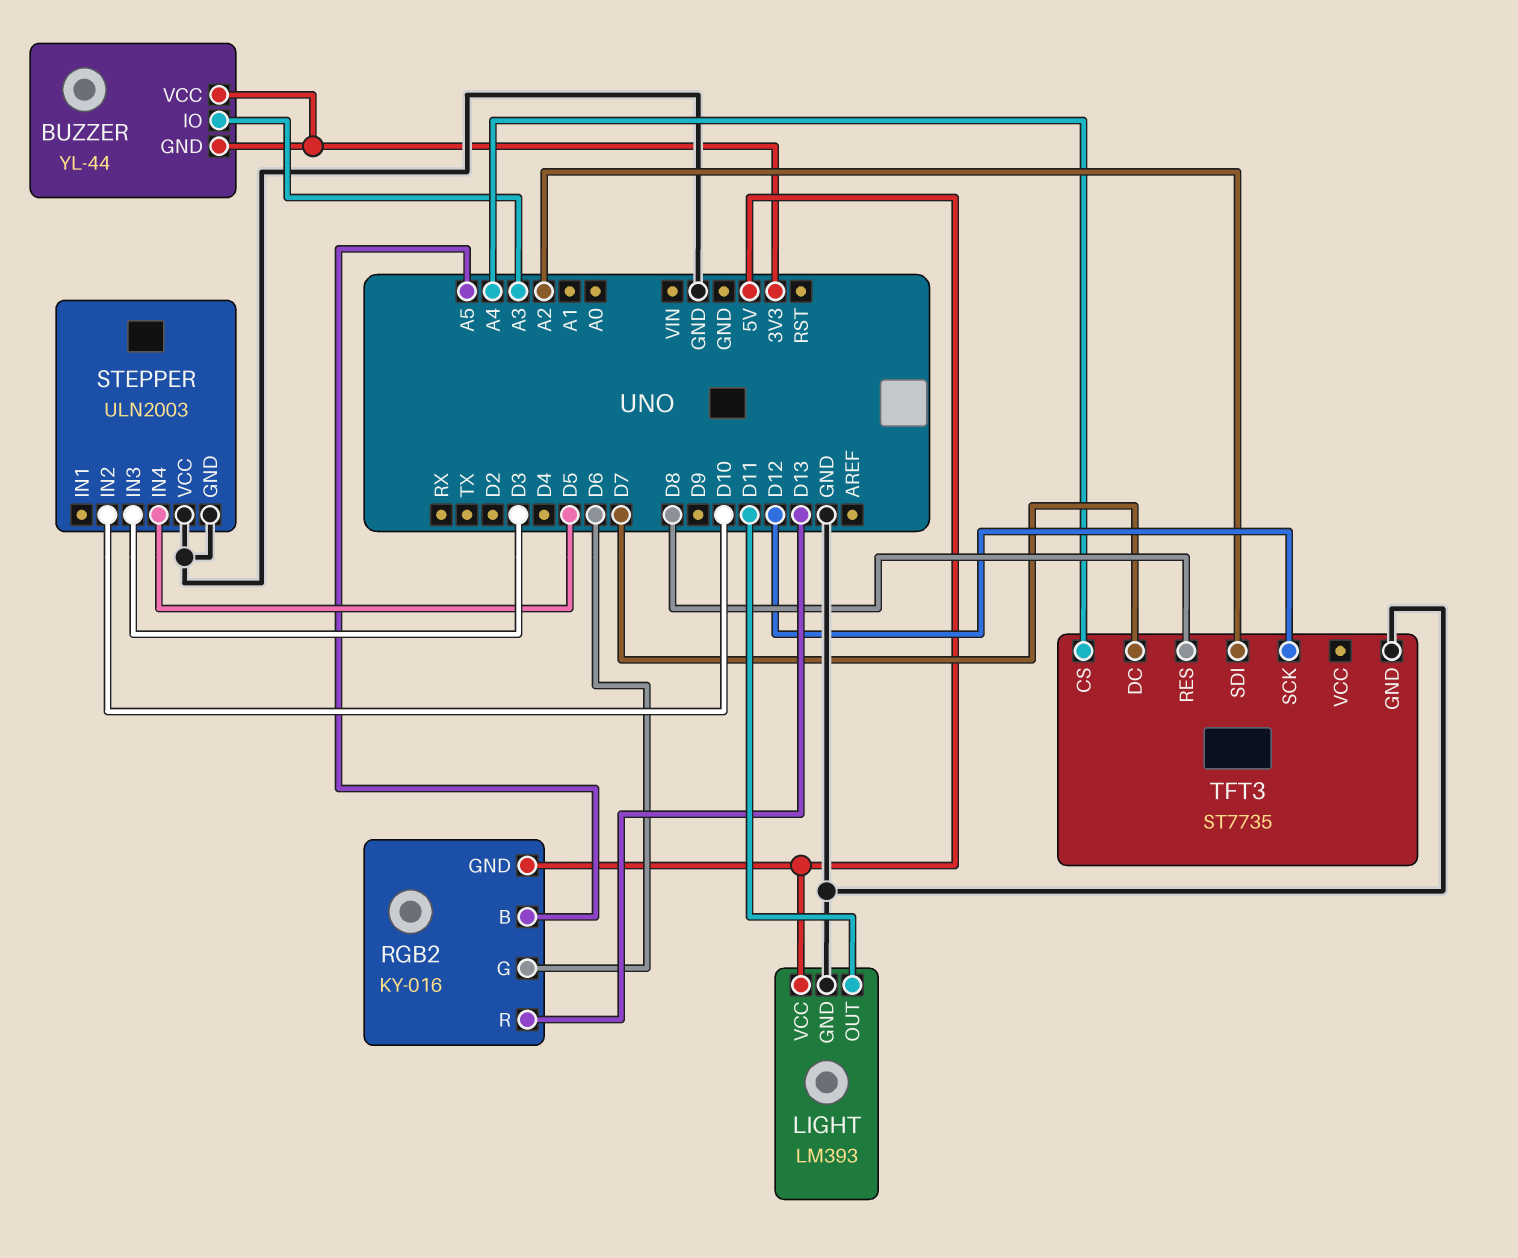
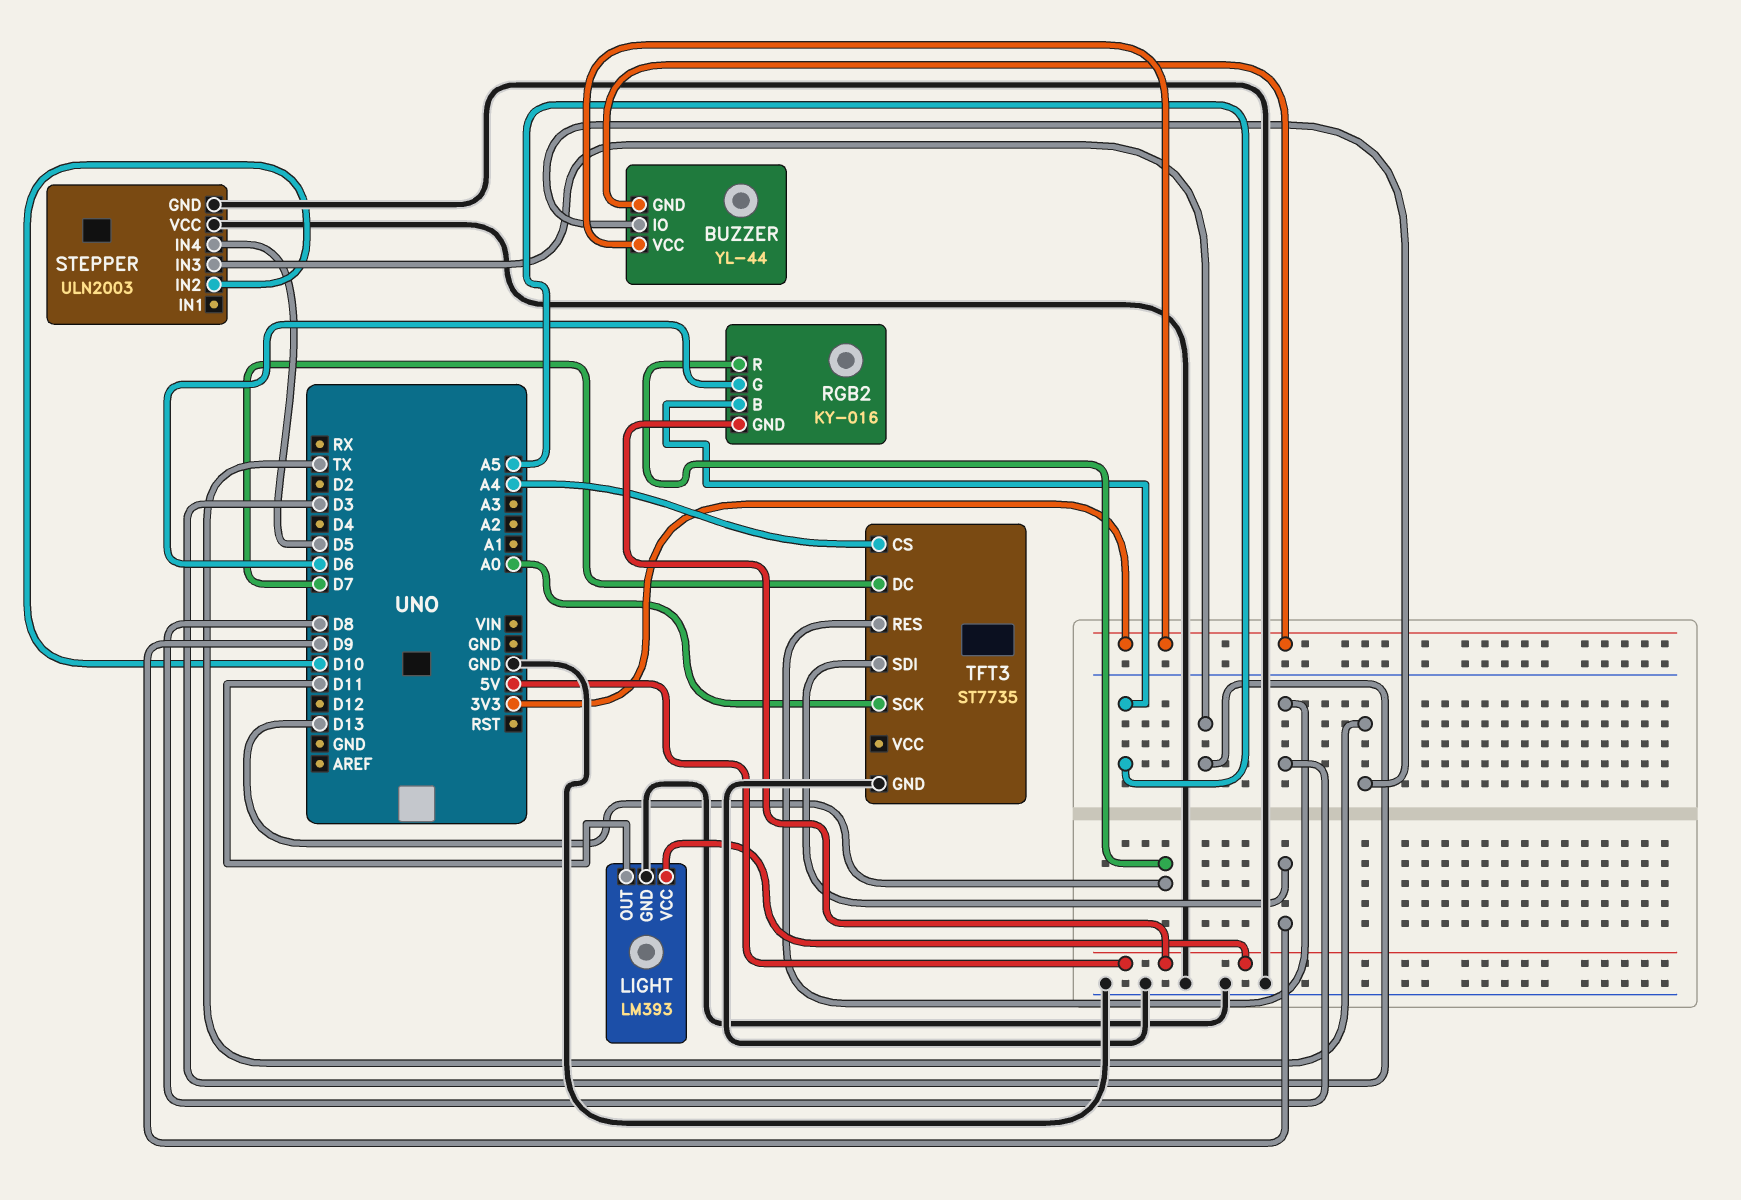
BUZZER pin IO: A3 -> TX
TFT3 pin SCK: D12 -> A0
TFT3 pin SDI: A2 -> D9

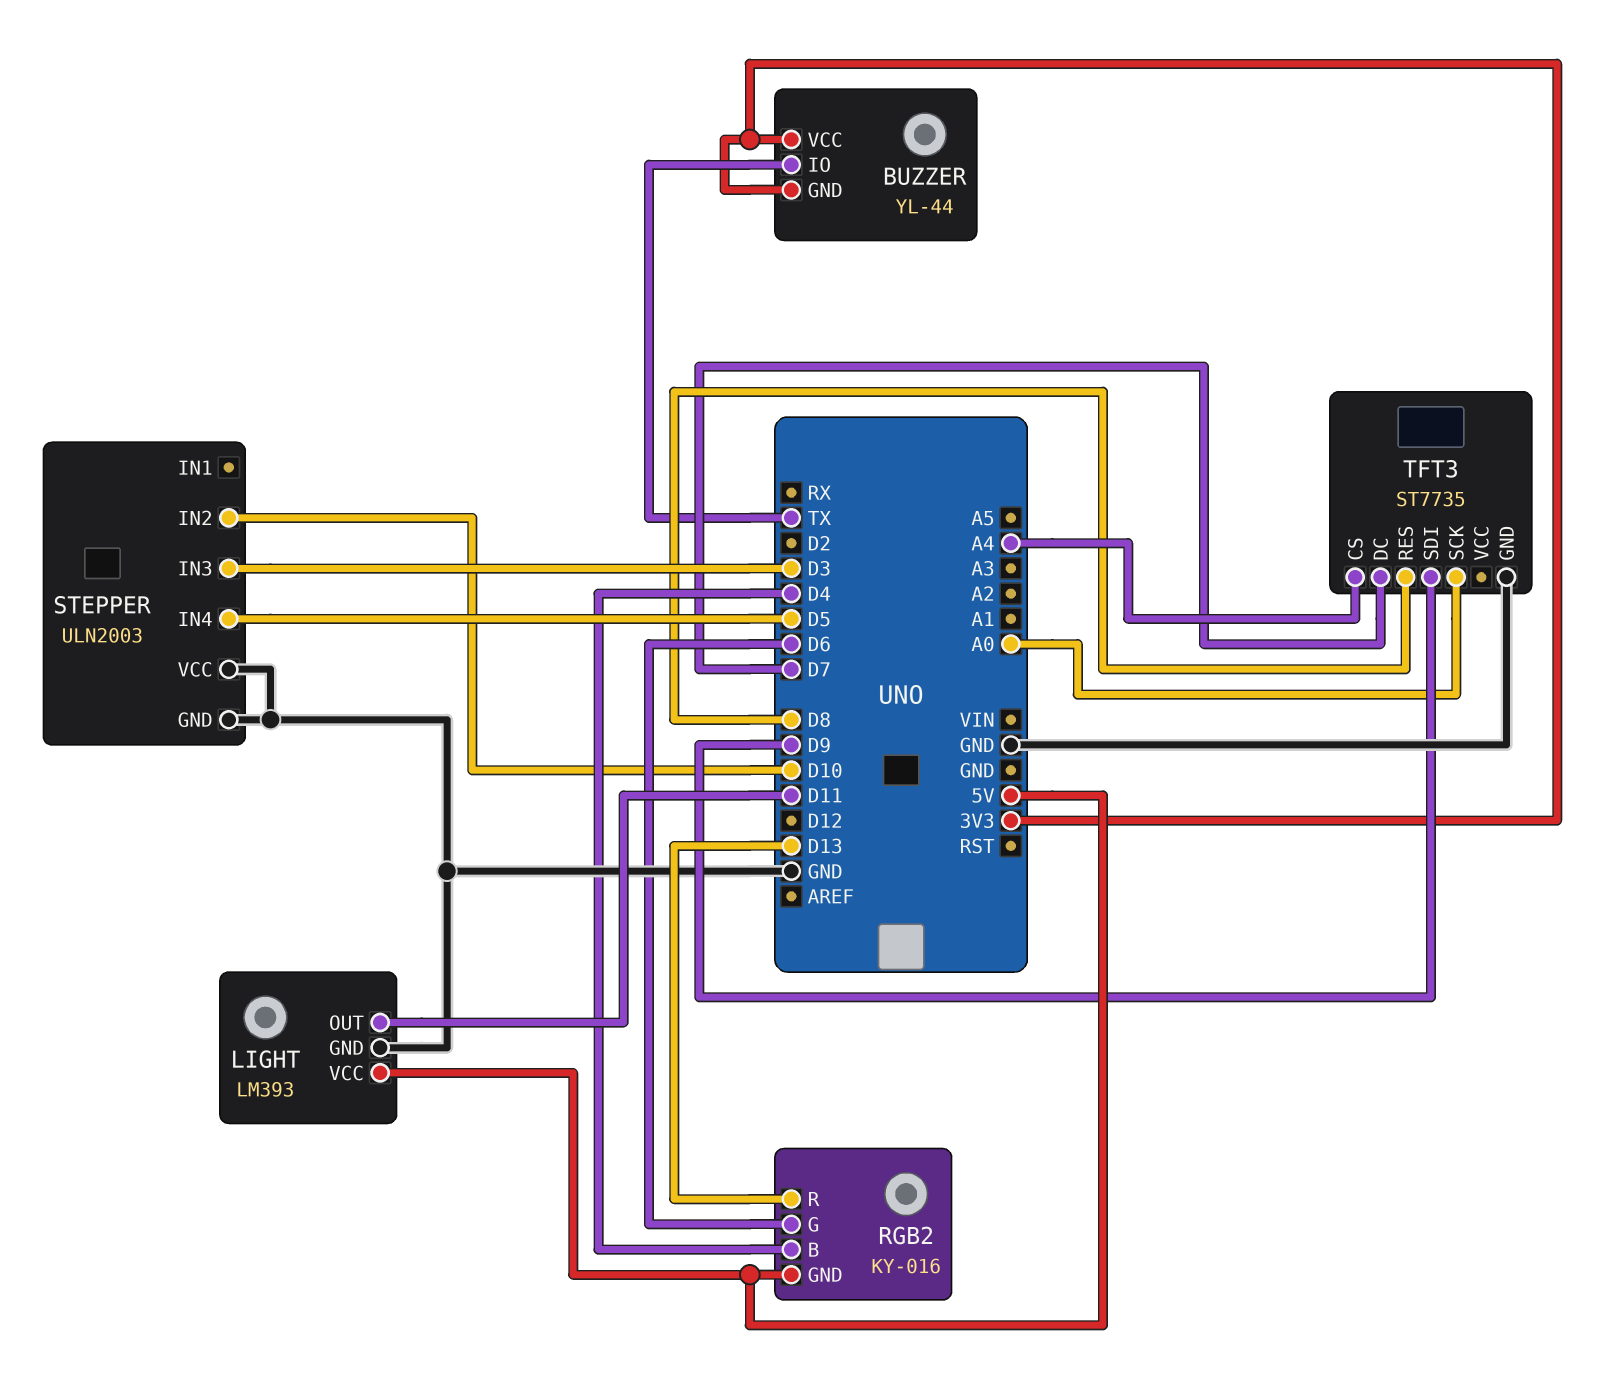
RGB2 pin B: A5 -> D4

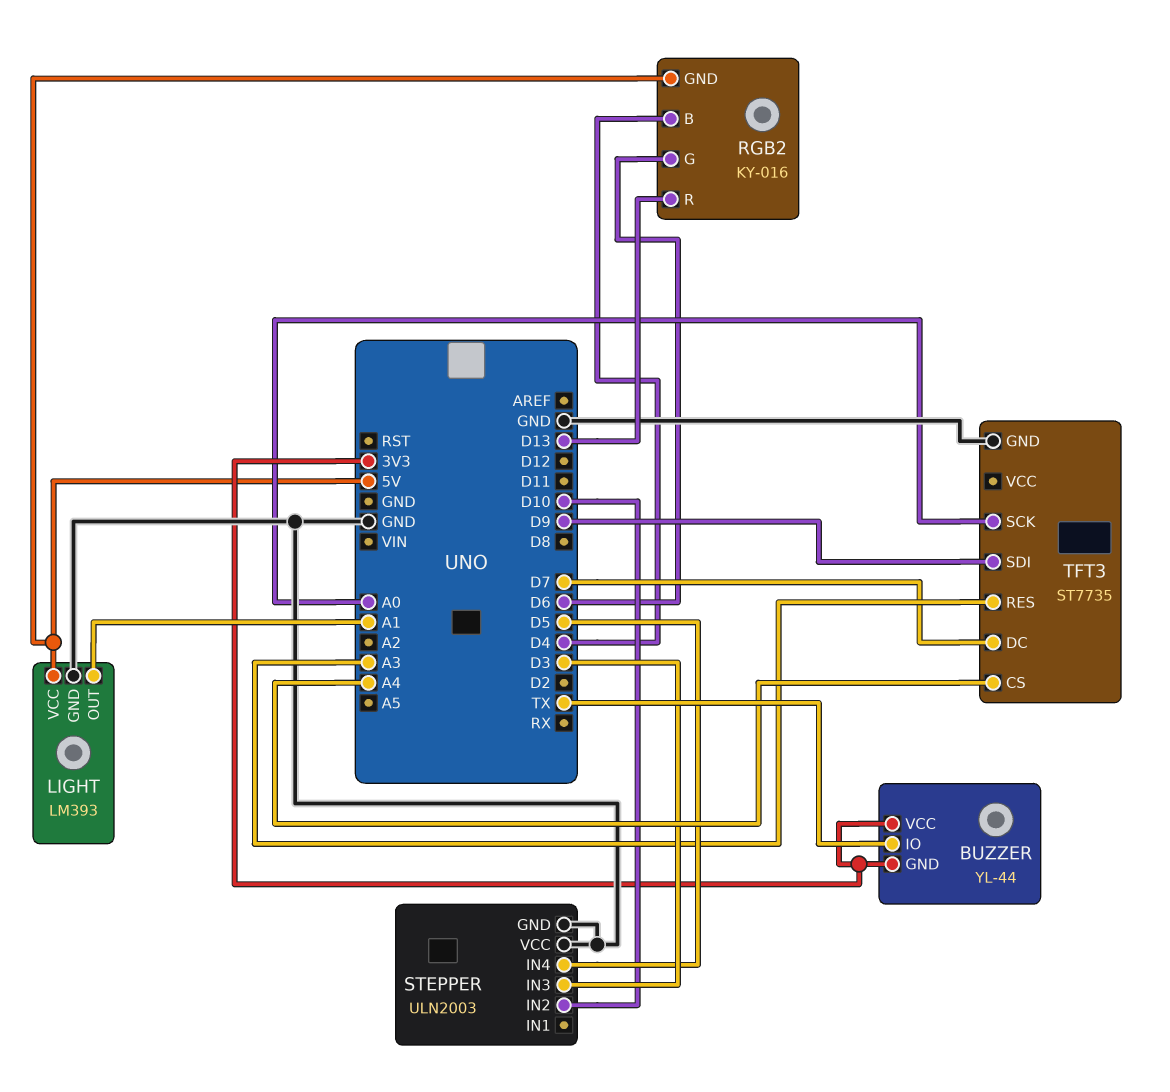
LIGHT pin OUT: D11 -> A1
TFT3 pin RES: D8 -> A3

